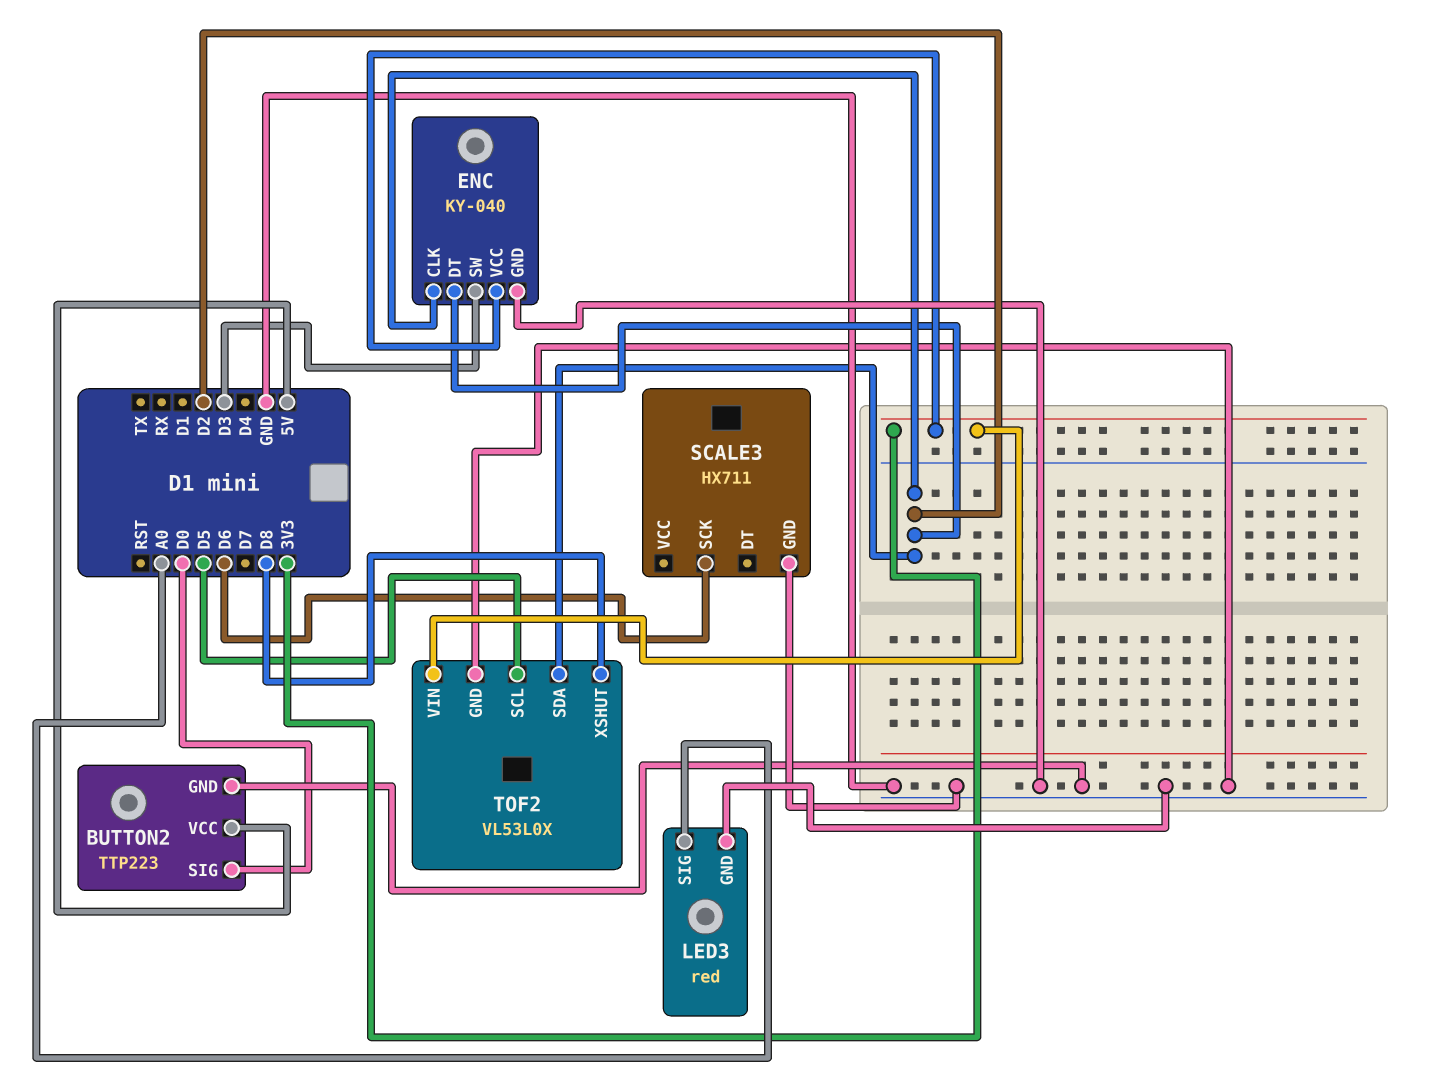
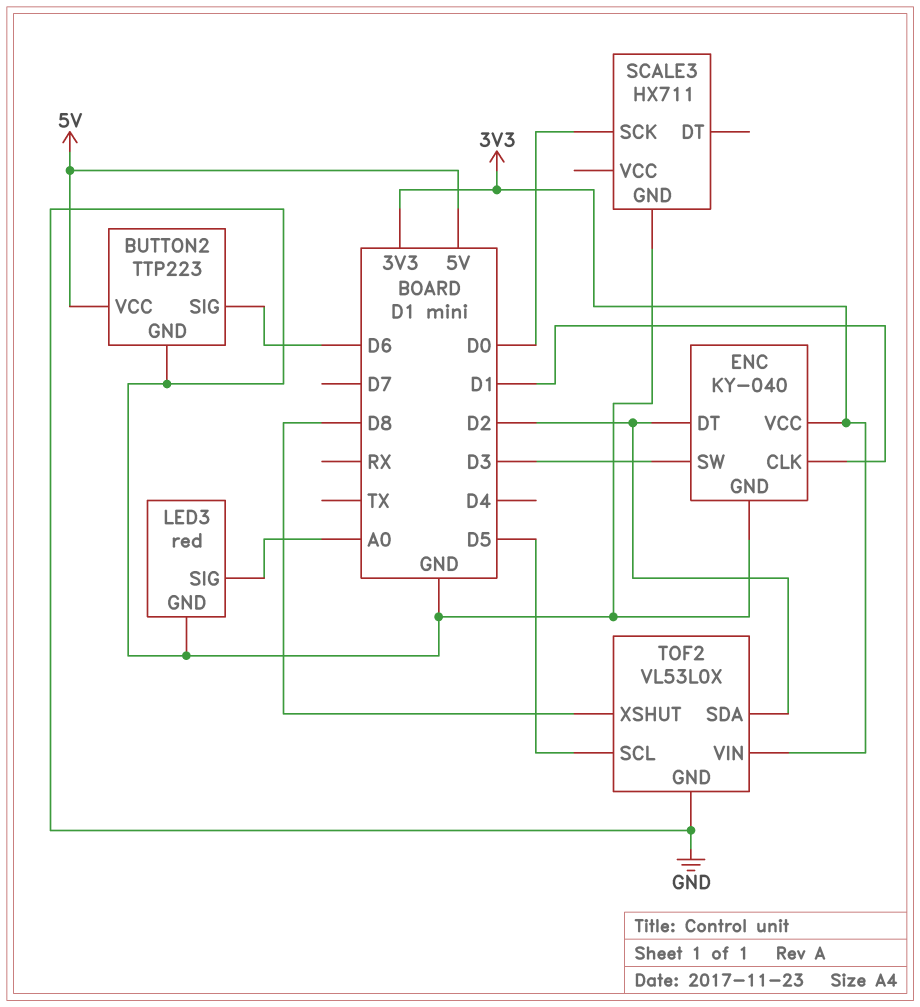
BUTTON2 pin SIG: D0 -> D6
ENC pin CLK: D2 -> D1
SCALE3 pin SCK: D6 -> D0

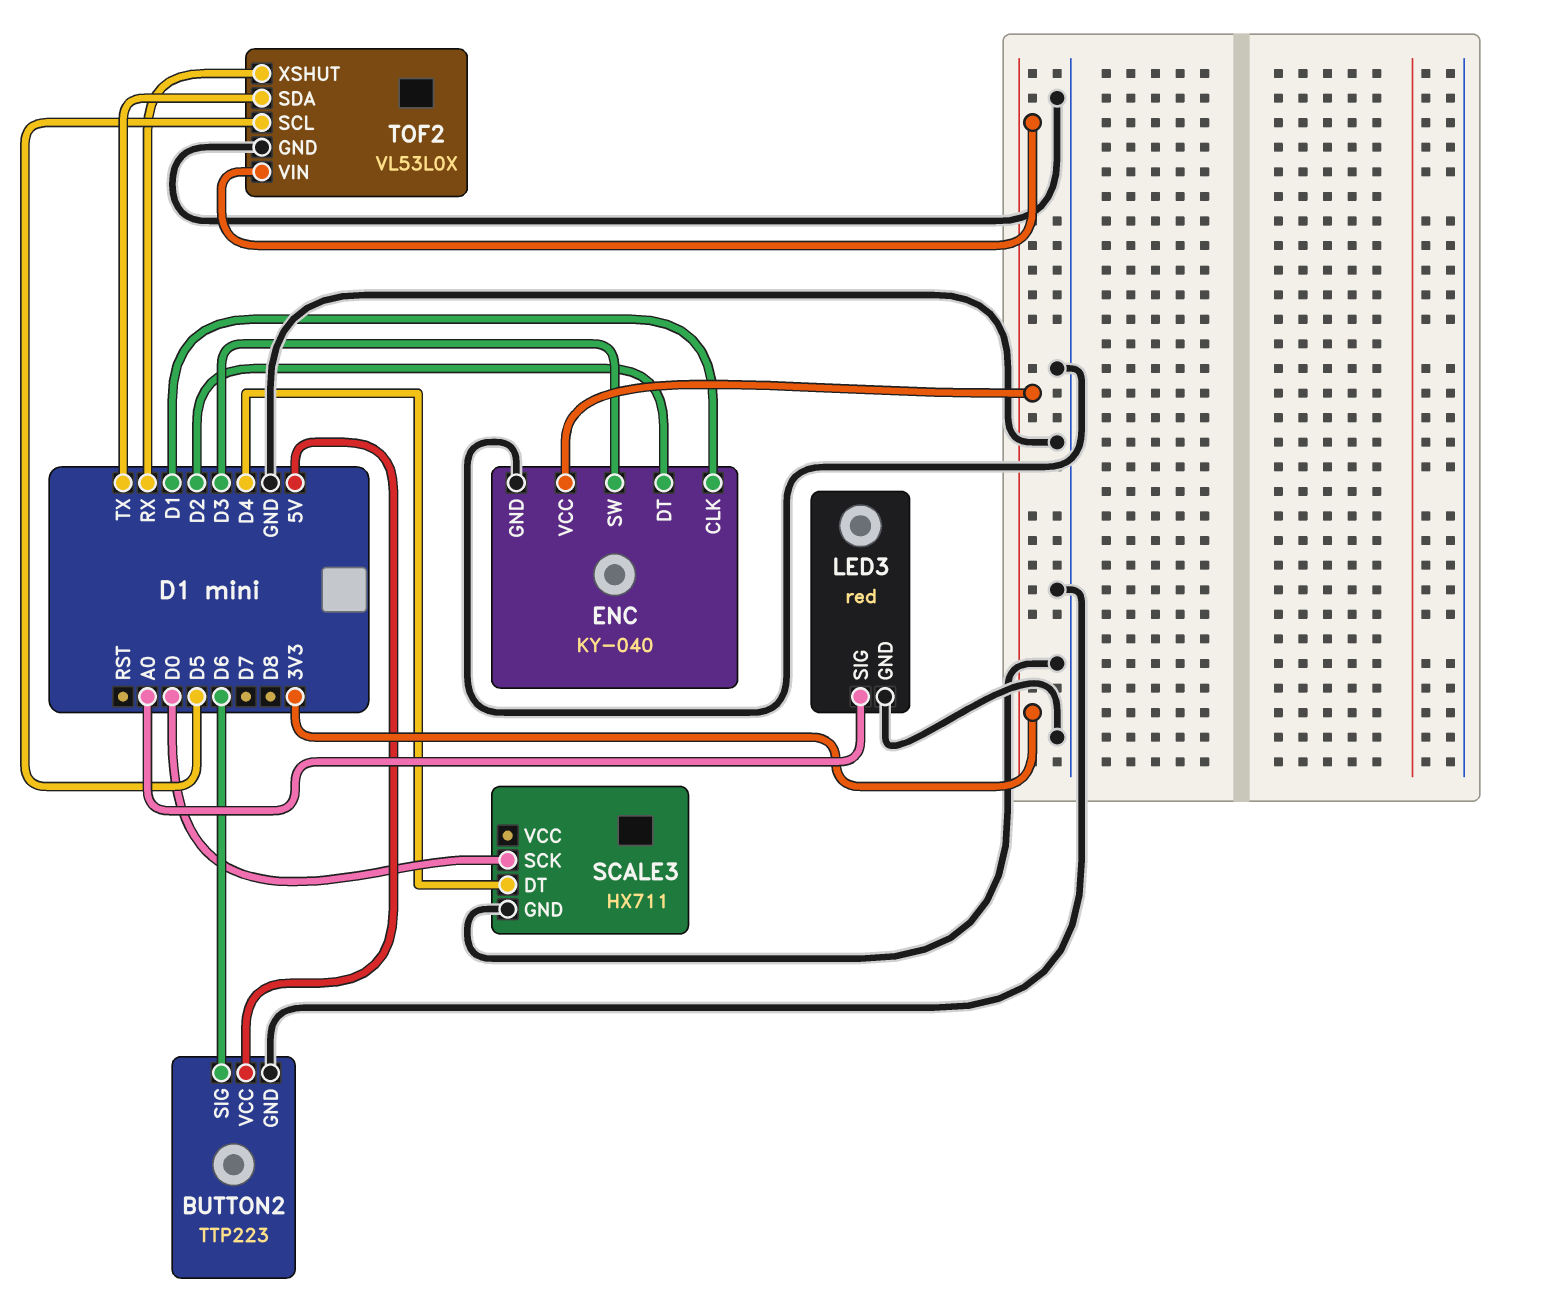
SCALE3 pin DT: none -> D4
TOF2 pin SDA: D2 -> TX
TOF2 pin XSHUT: D8 -> RX

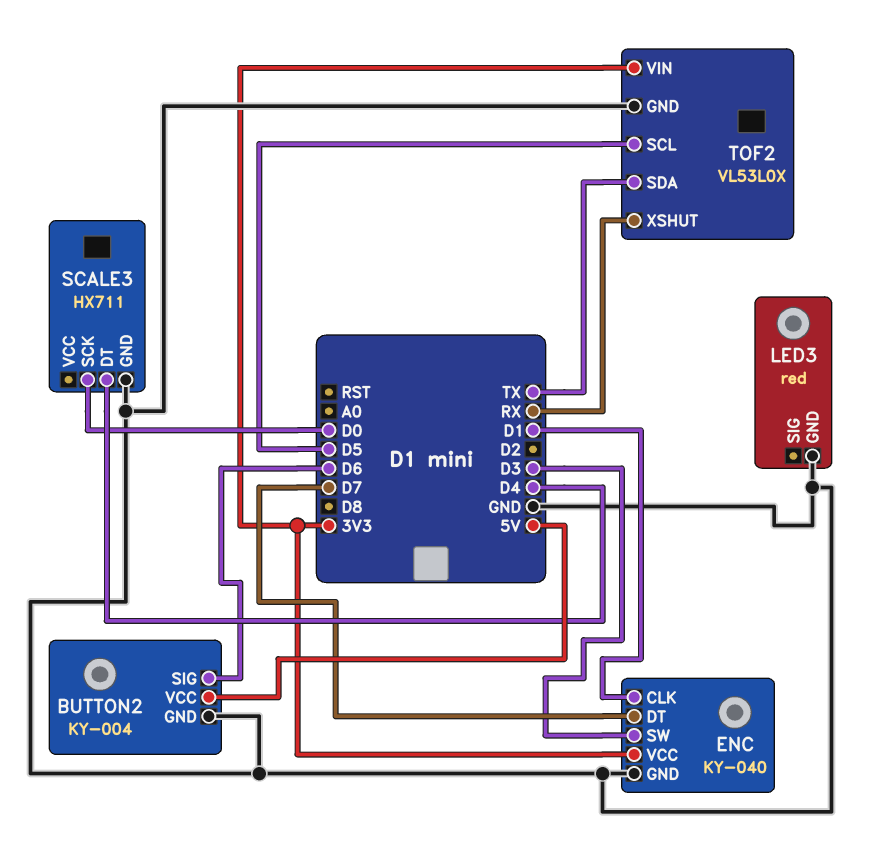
BUTTON2: TTP223 -> KY-004
ENC pin DT: D2 -> D7
LED3 pin SIG: A0 -> none

